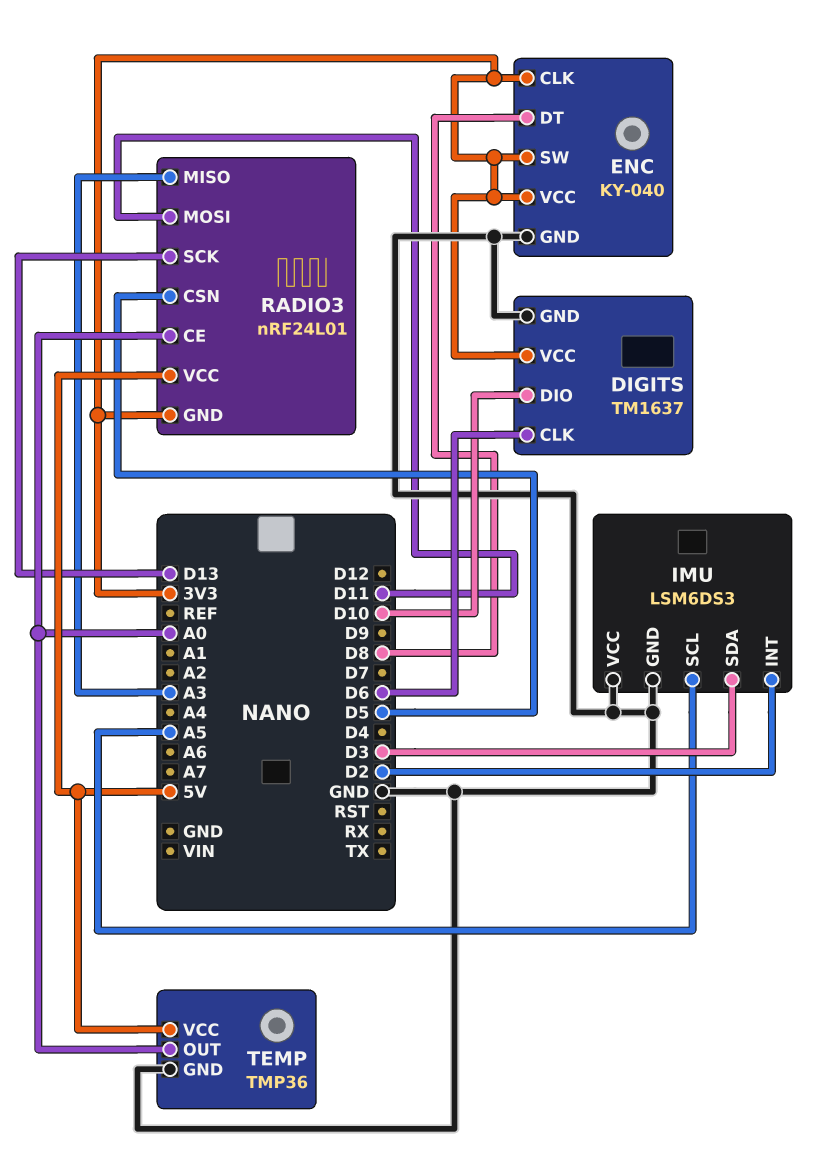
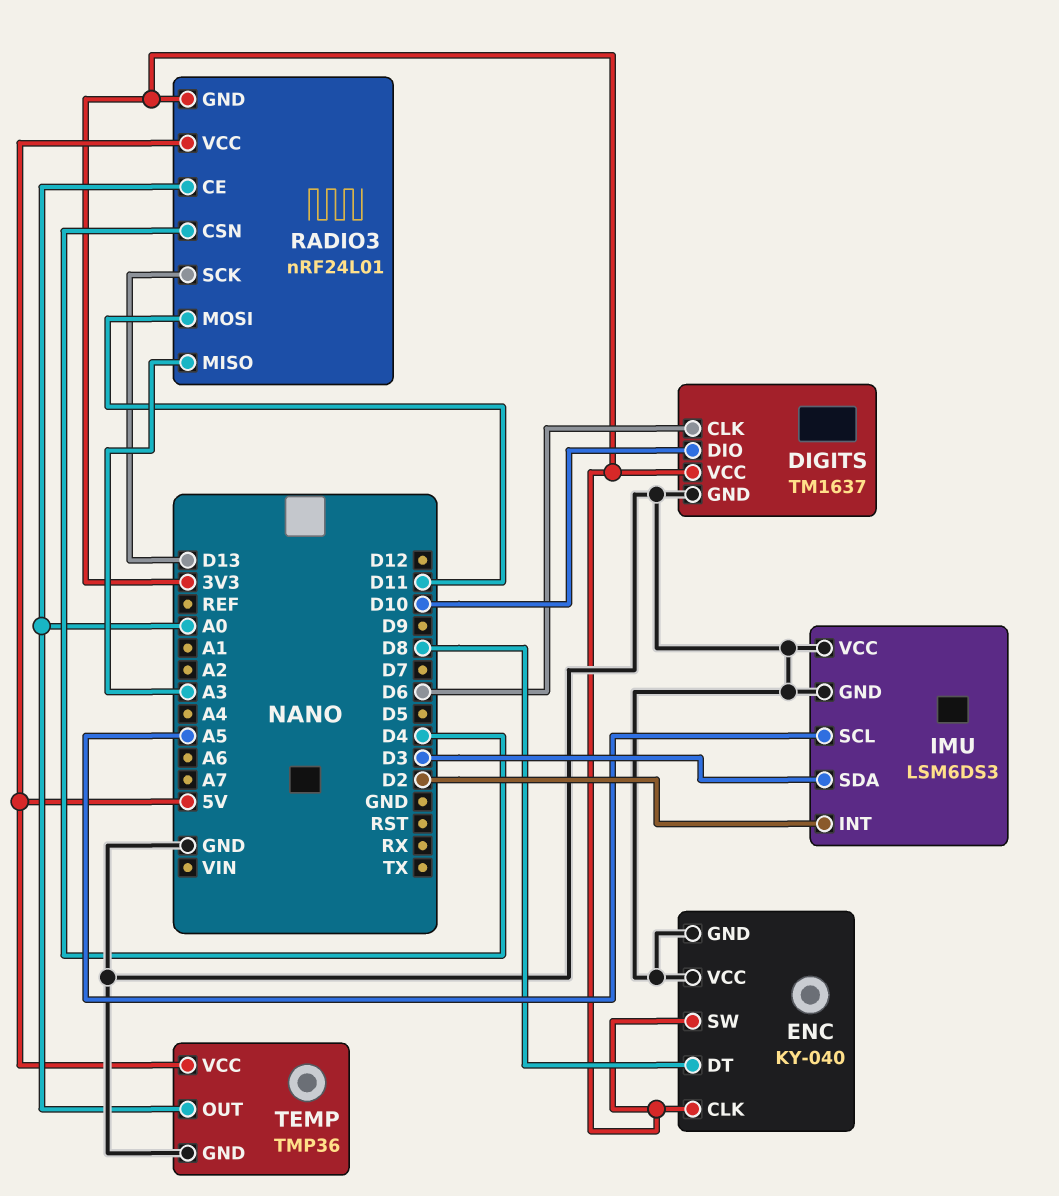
ENC pin VCC: 3V3 -> GND
RADIO3 pin CSN: D5 -> D4

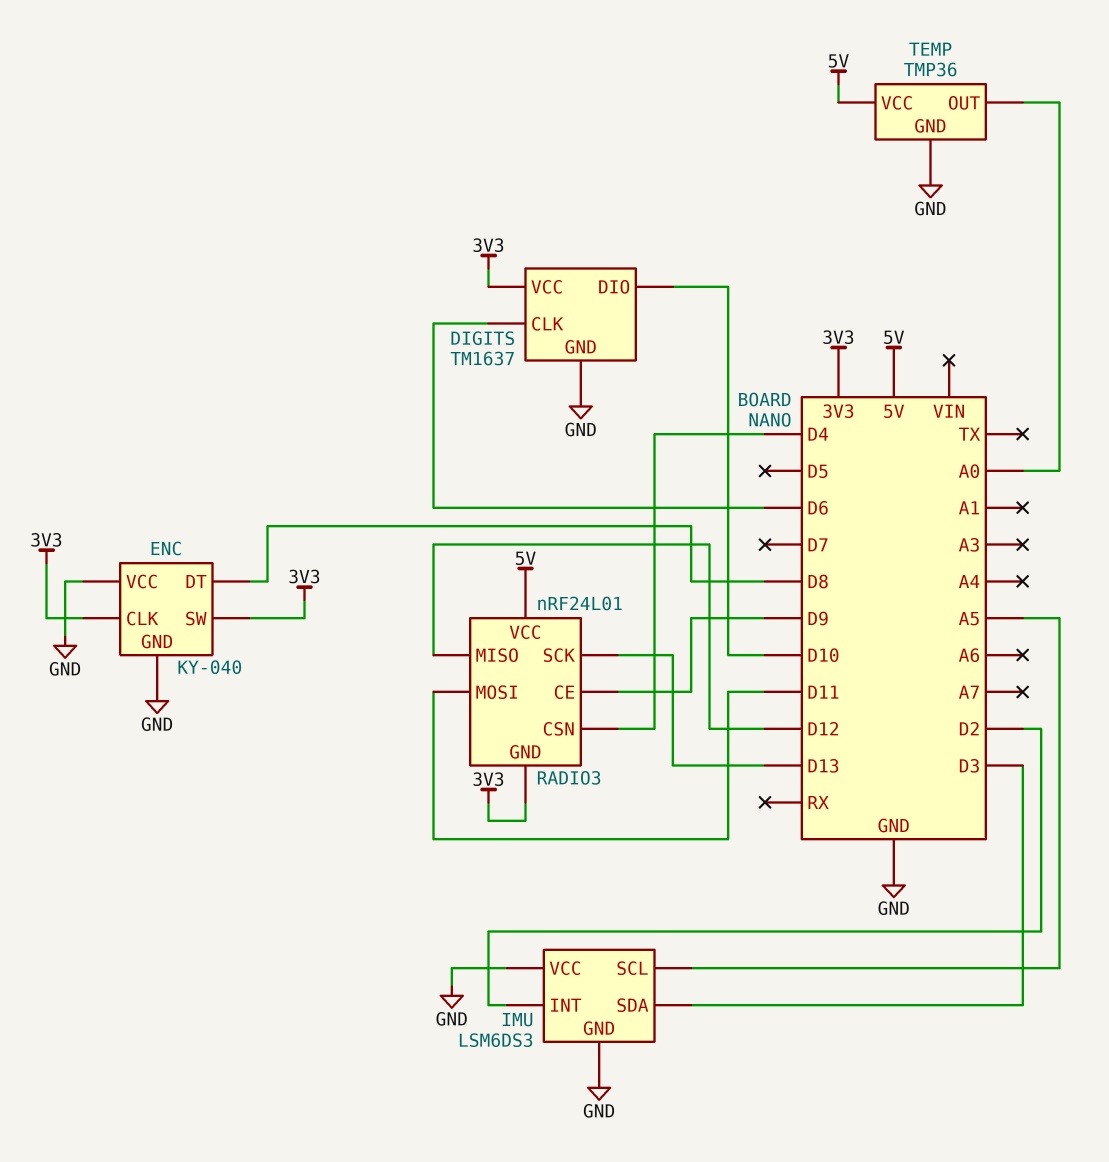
RADIO3 pin CE: A0 -> D9
RADIO3 pin MISO: A3 -> D12

